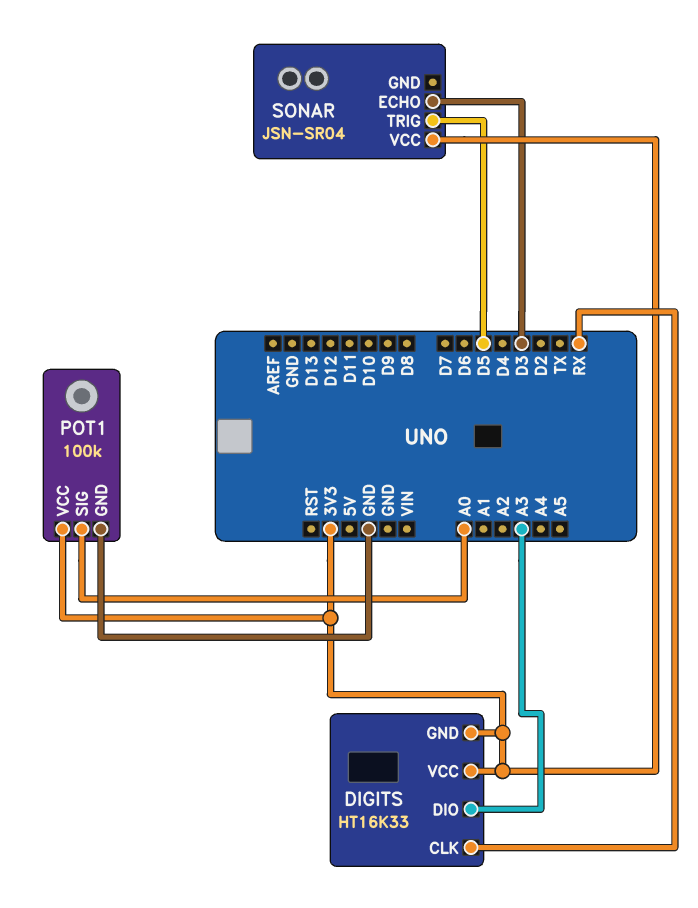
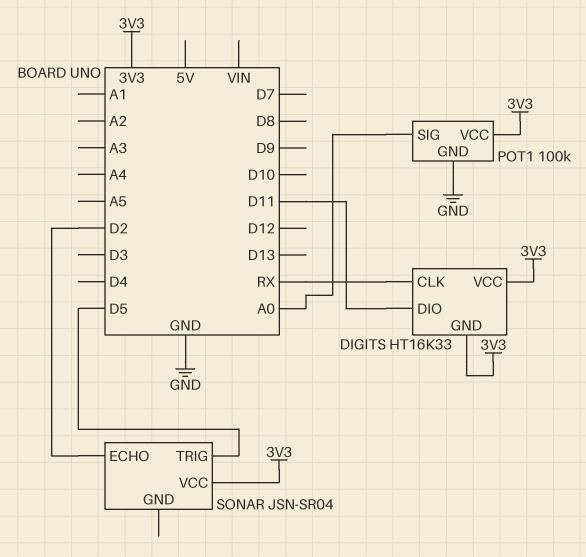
DIGITS pin DIO: A3 -> D11
SONAR pin ECHO: D3 -> D2

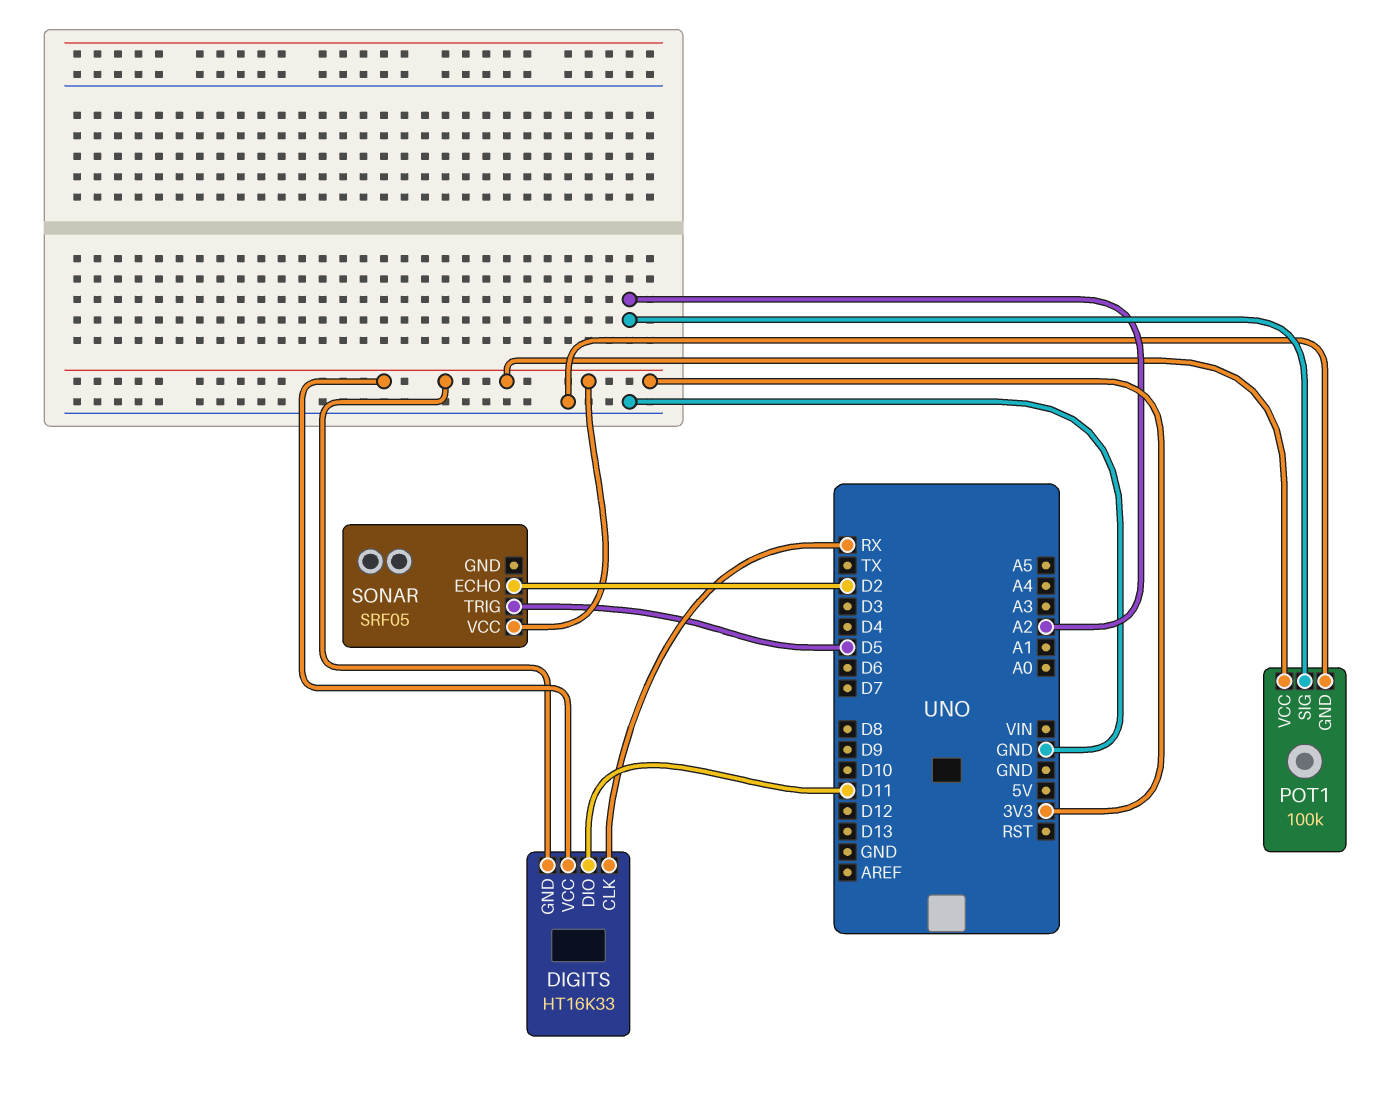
POT1 pin SIG: A0 -> A2
SONAR: JSN-SR04 -> SRF05

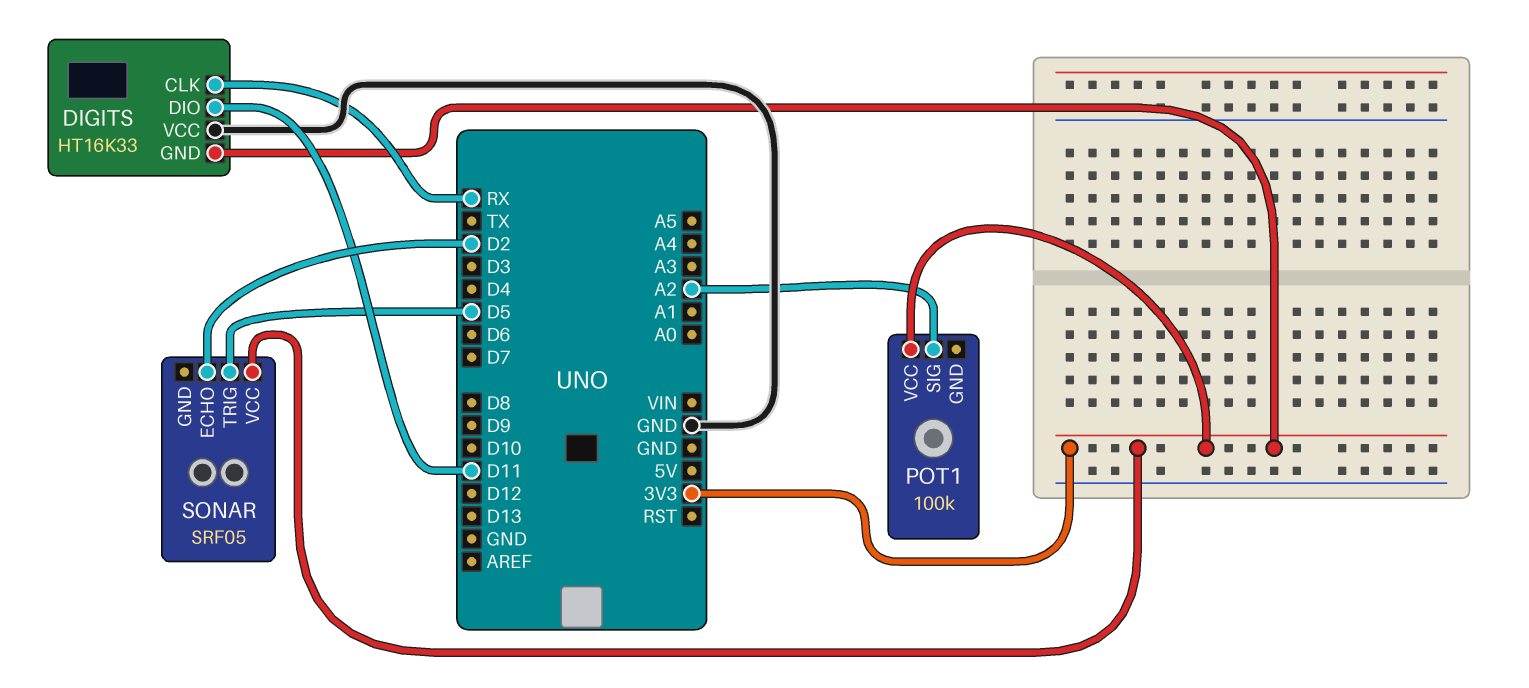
DIGITS pin VCC: 3V3 -> GND
POT1 pin GND: GND -> none

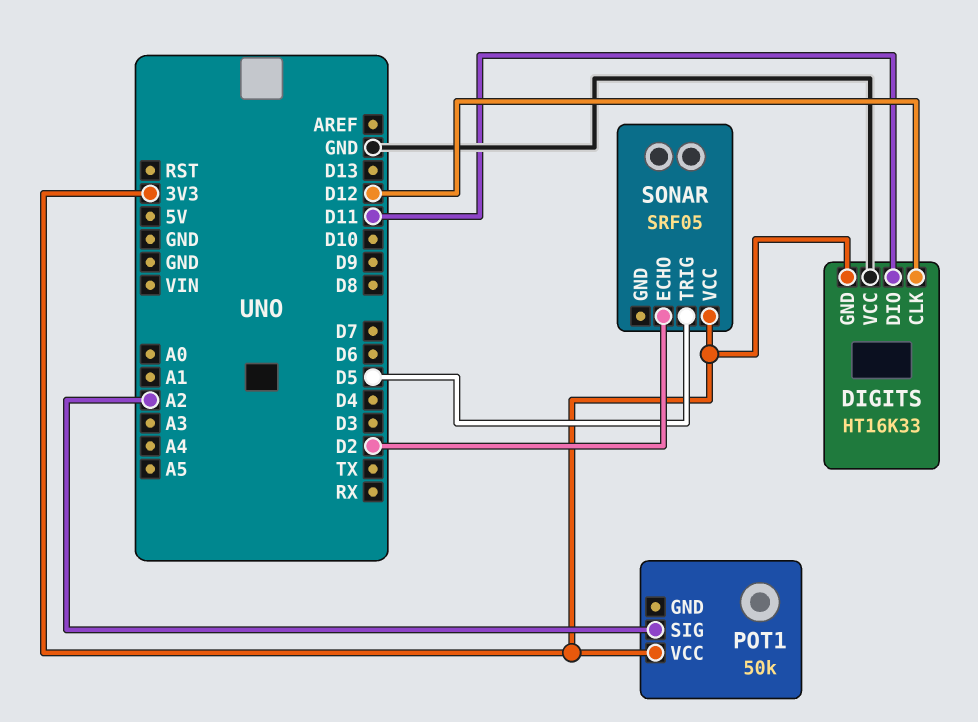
DIGITS pin CLK: RX -> D12
POT1: 100k -> 50k

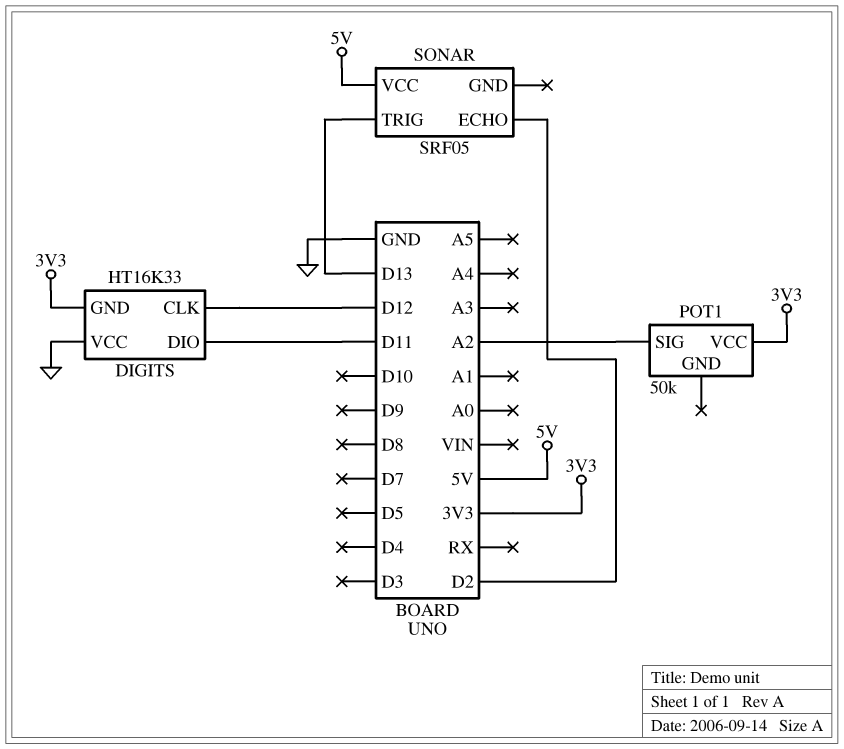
SONAR pin TRIG: D5 -> D13
SONAR pin VCC: 3V3 -> 5V

